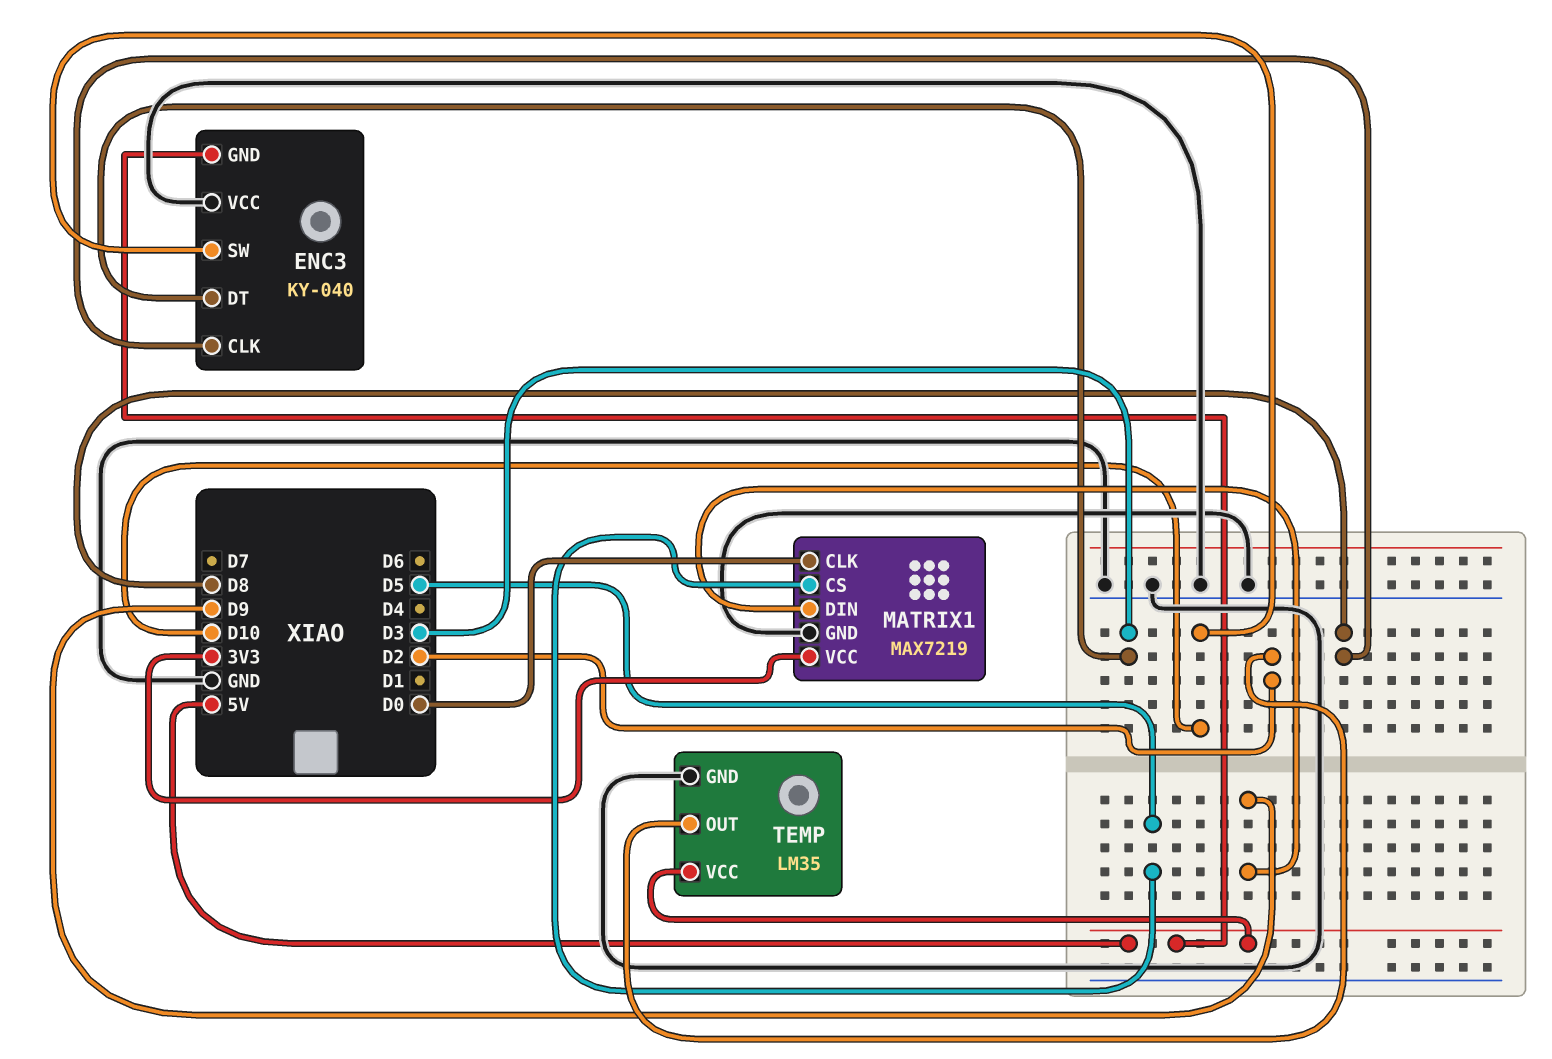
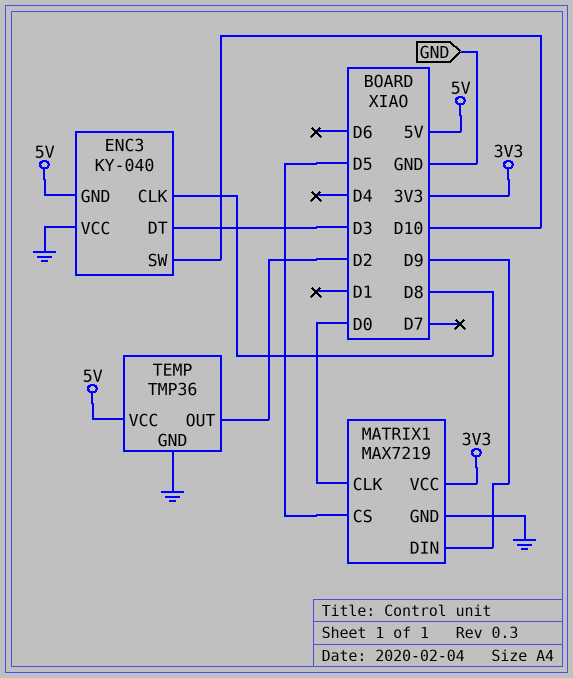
TEMP: LM35 -> TMP36

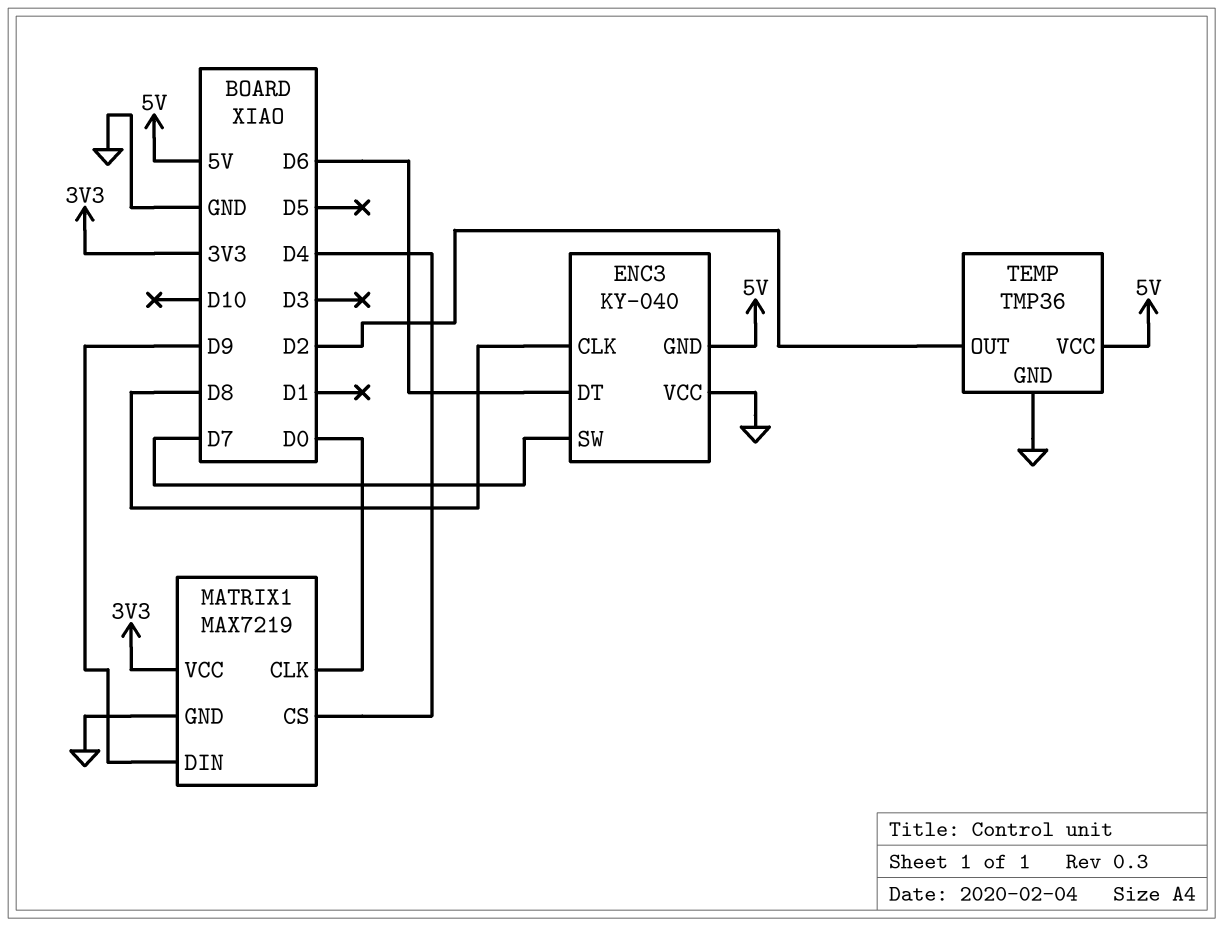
ENC3 pin DT: D3 -> D6
ENC3 pin SW: D10 -> D7
MATRIX1 pin CS: D5 -> D4

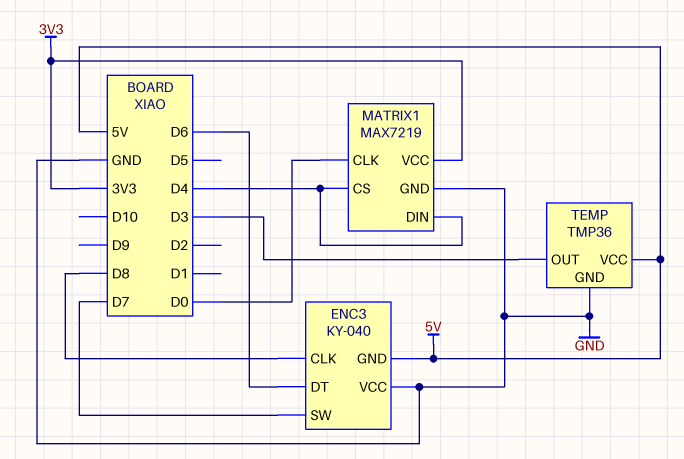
MATRIX1 pin DIN: D9 -> D4
TEMP pin OUT: D2 -> D3

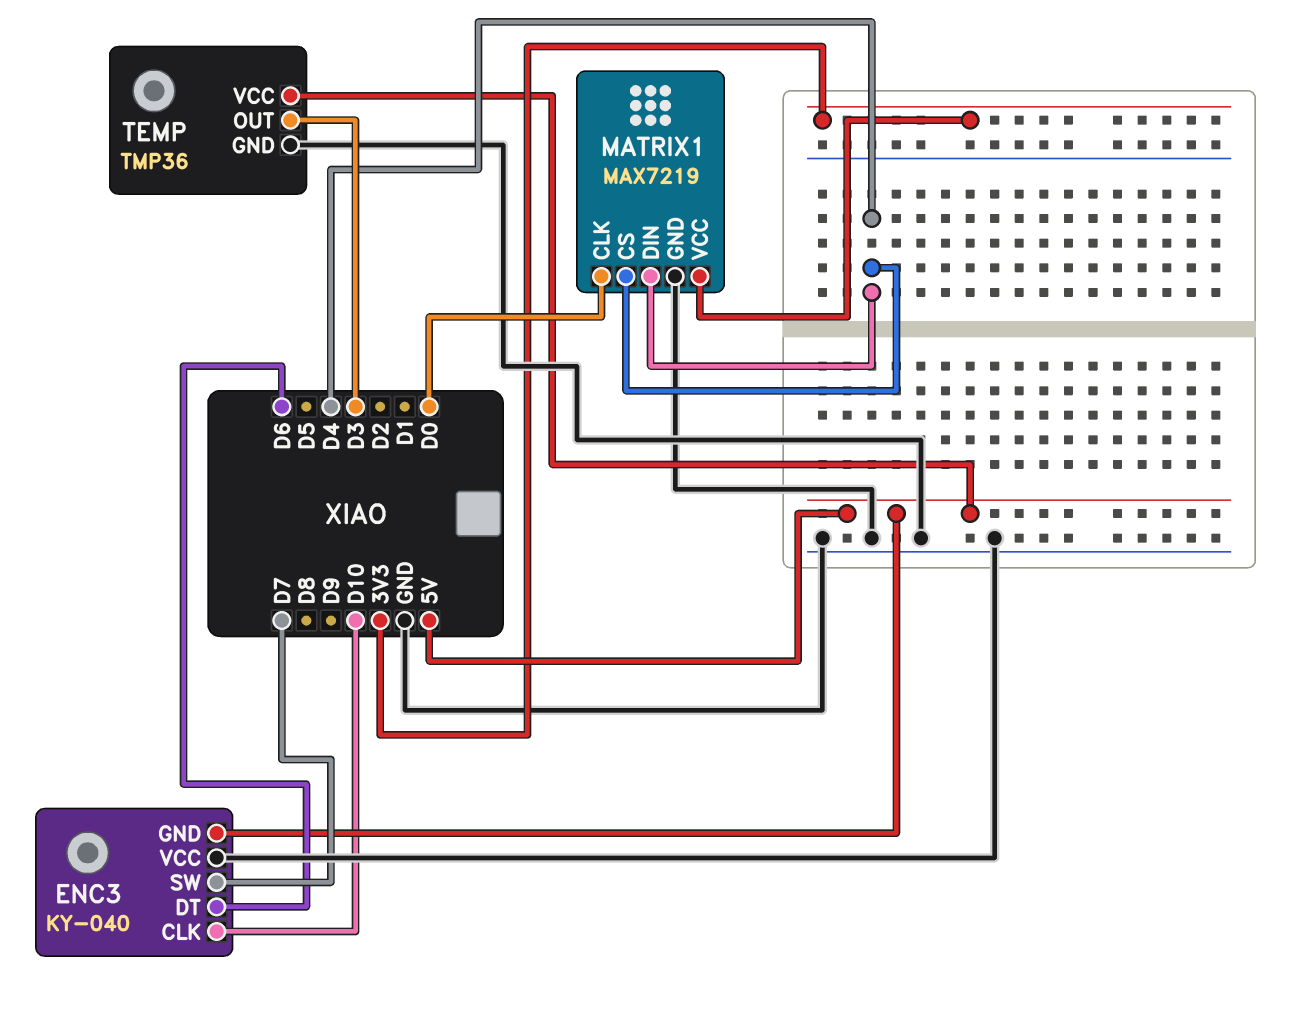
ENC3 pin CLK: D8 -> D10

